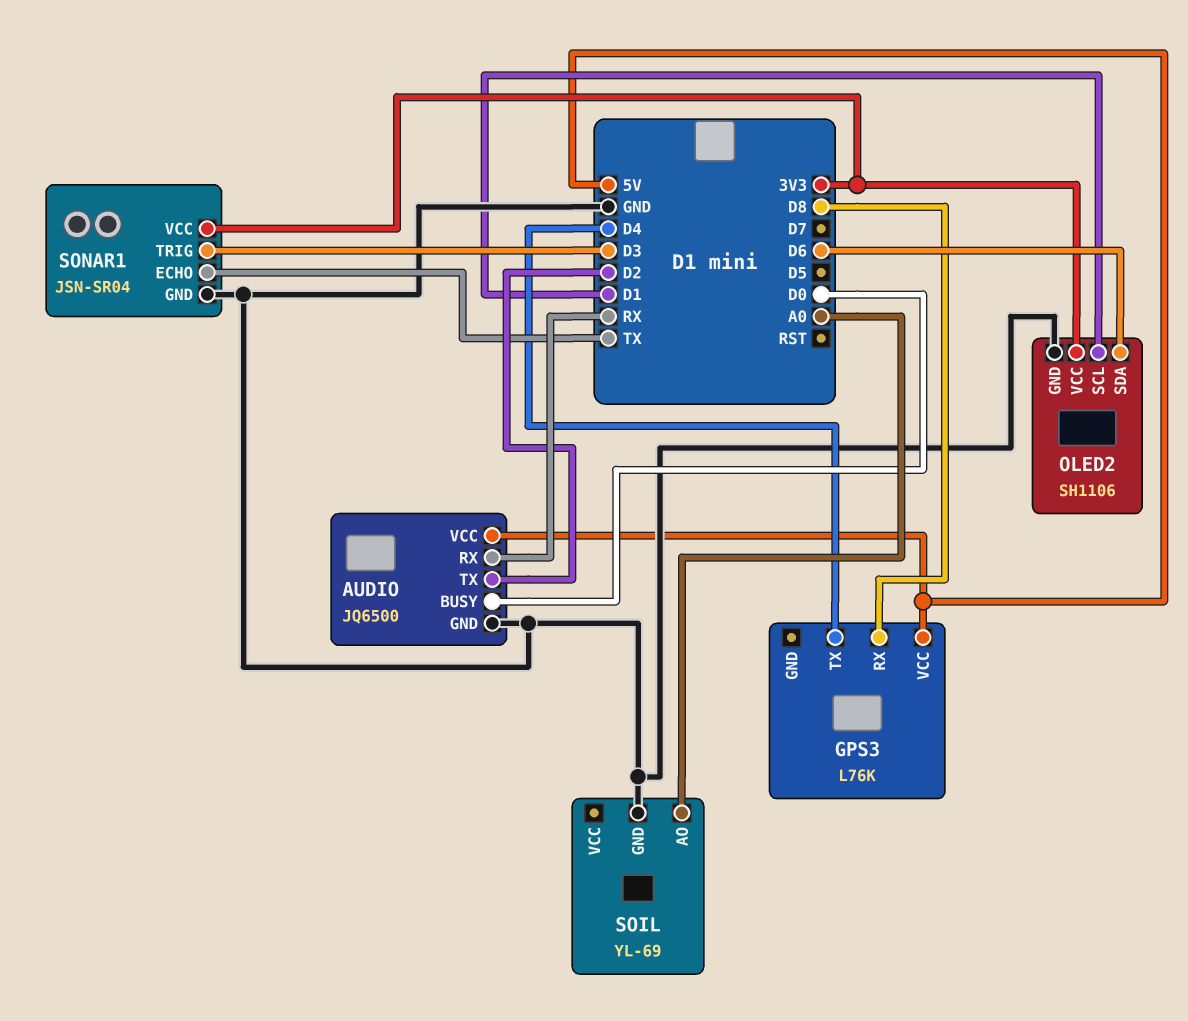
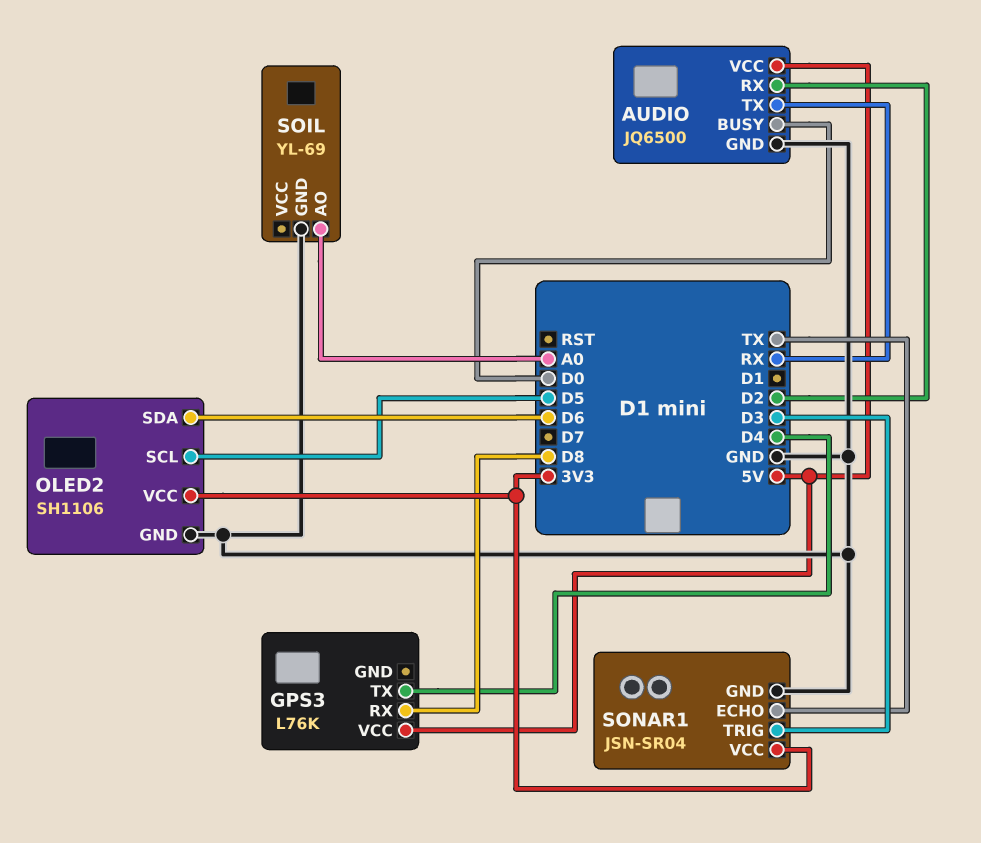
AUDIO pin RX: RX -> D2
AUDIO pin TX: D2 -> RX
OLED2 pin SCL: D1 -> D5

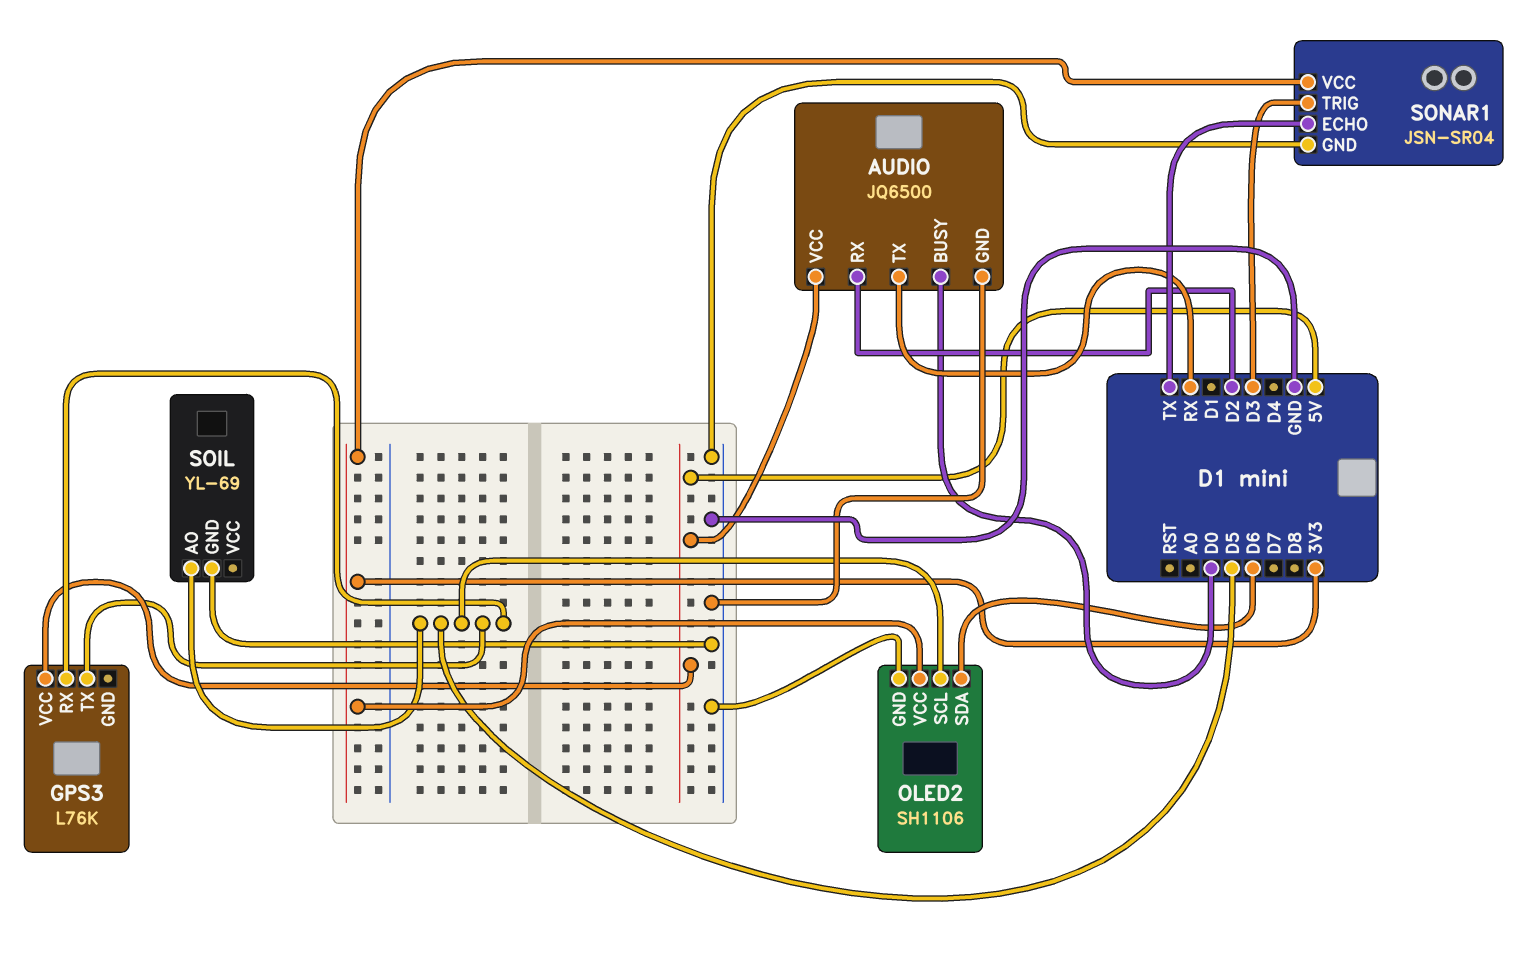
GPS3 pin RX: D8 -> D5
GPS3 pin TX: D4 -> D5
SOIL pin AO: A0 -> D5

